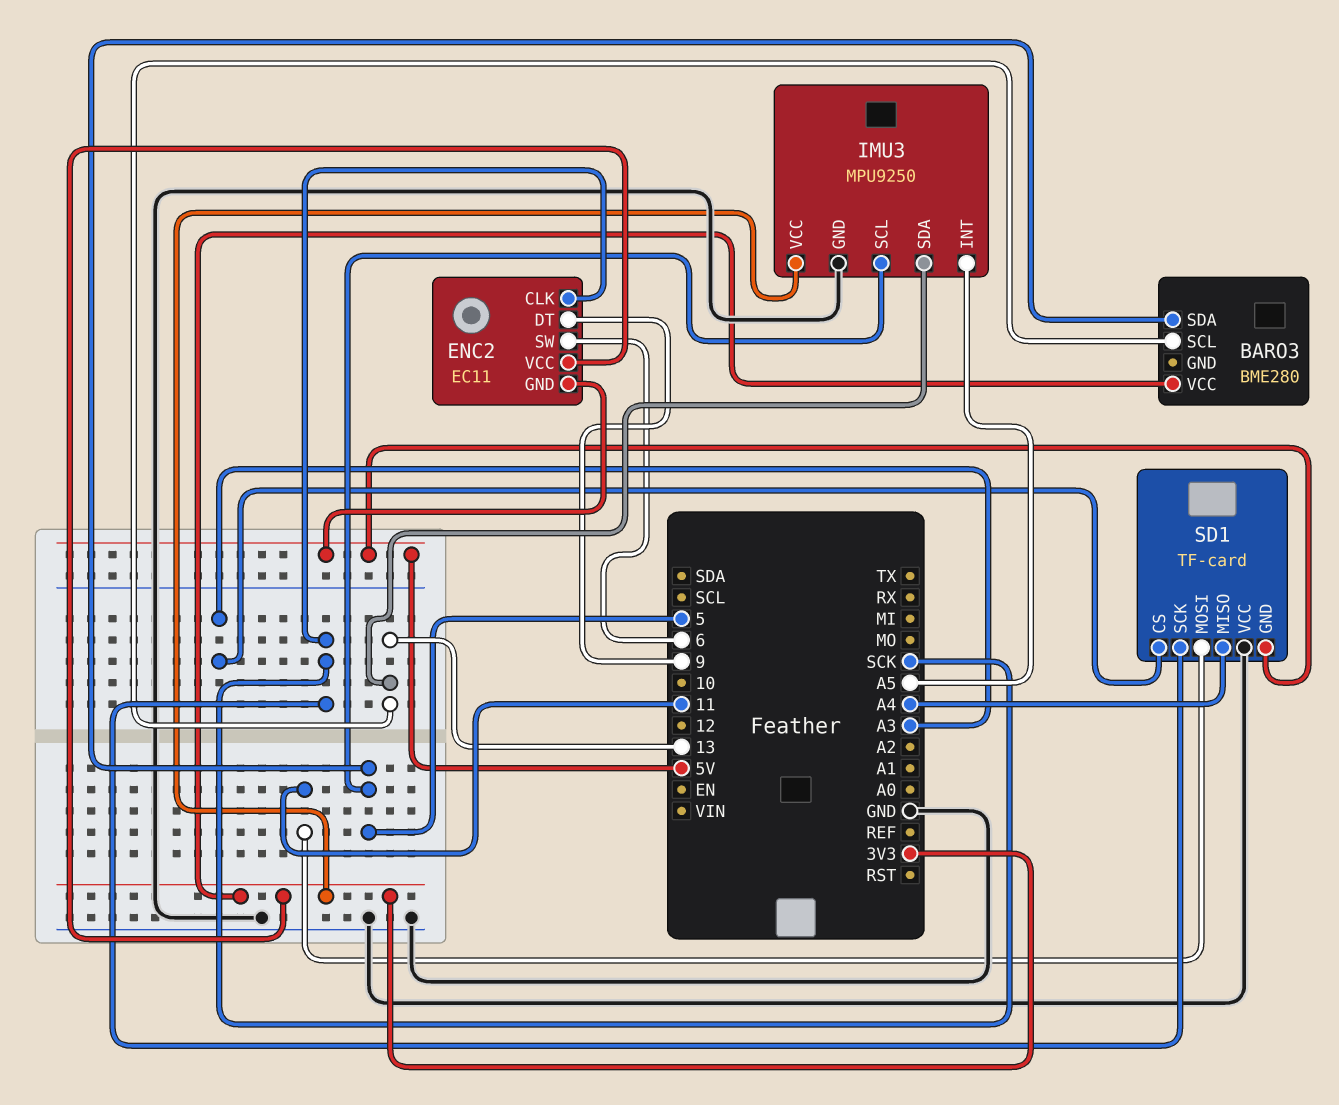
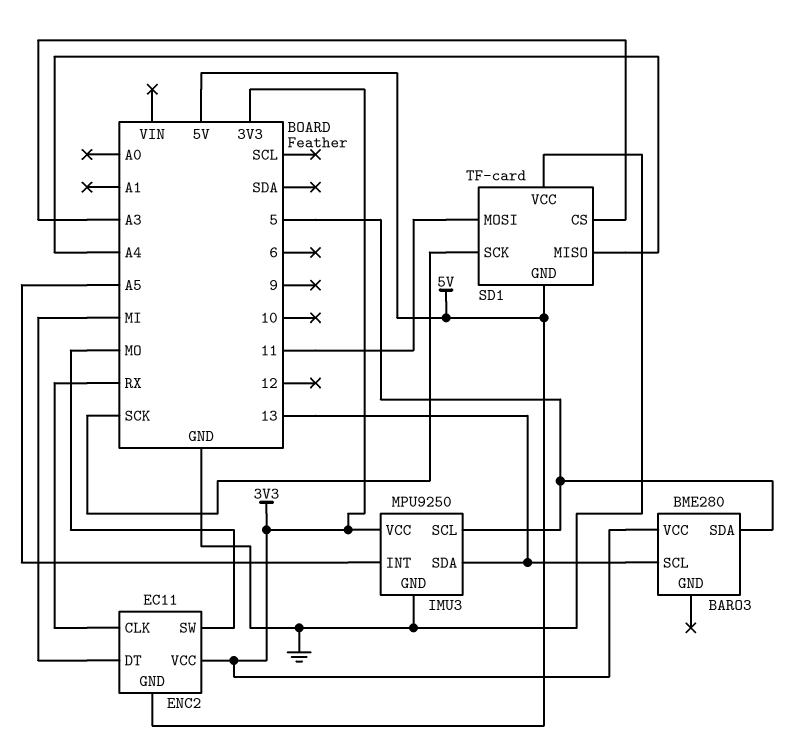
ENC2 pin CLK: SCK -> RX
ENC2 pin DT: 9 -> MI
ENC2 pin SW: 6 -> MO

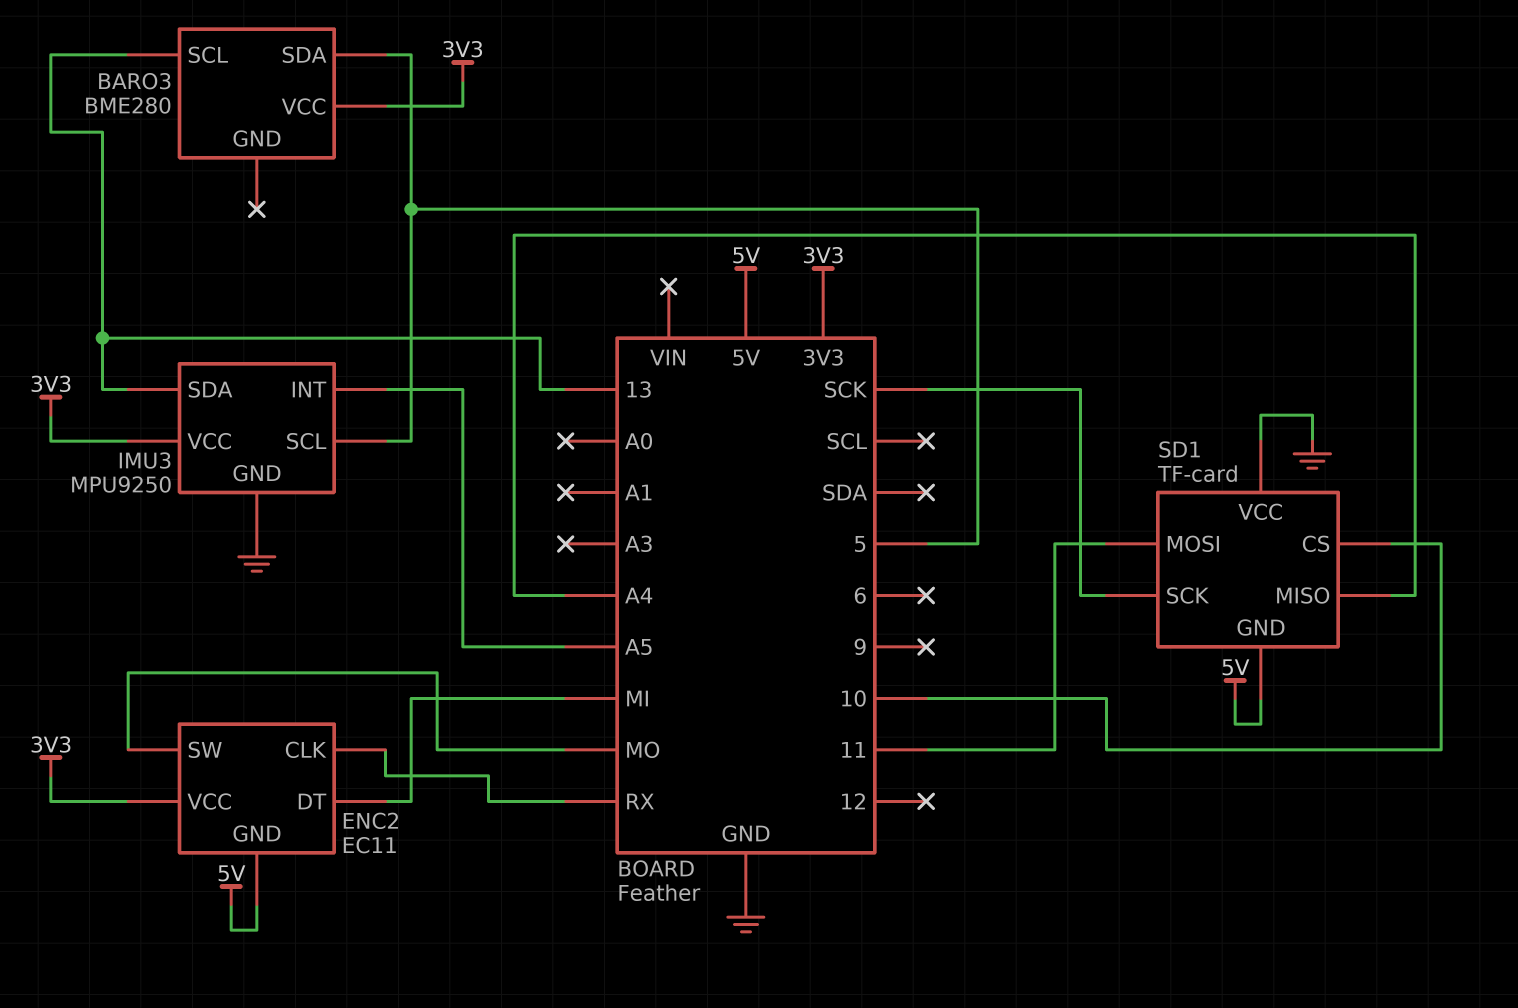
SD1 pin CS: A3 -> 10

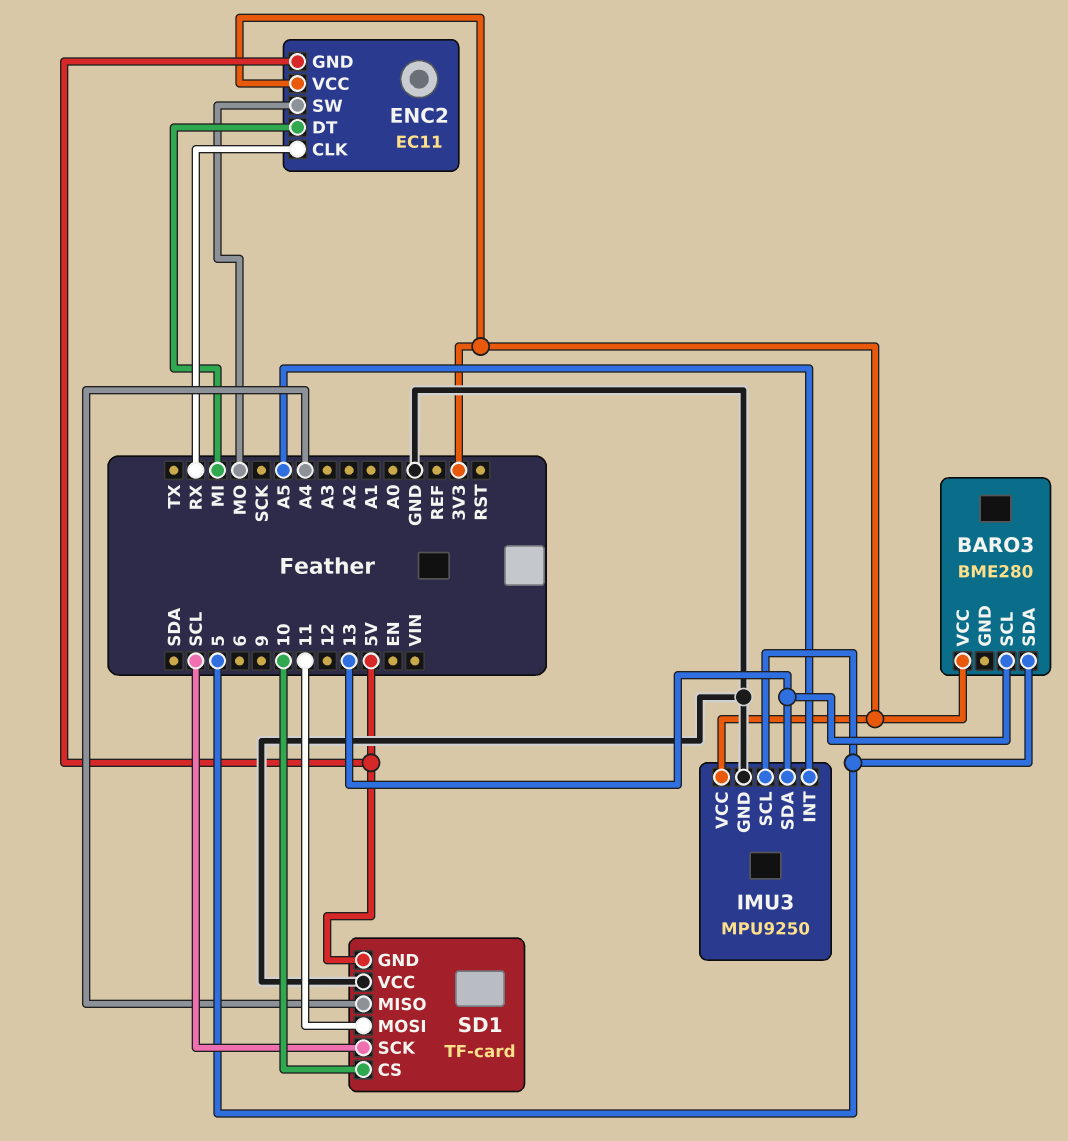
SD1 pin SCK: SCK -> SCL

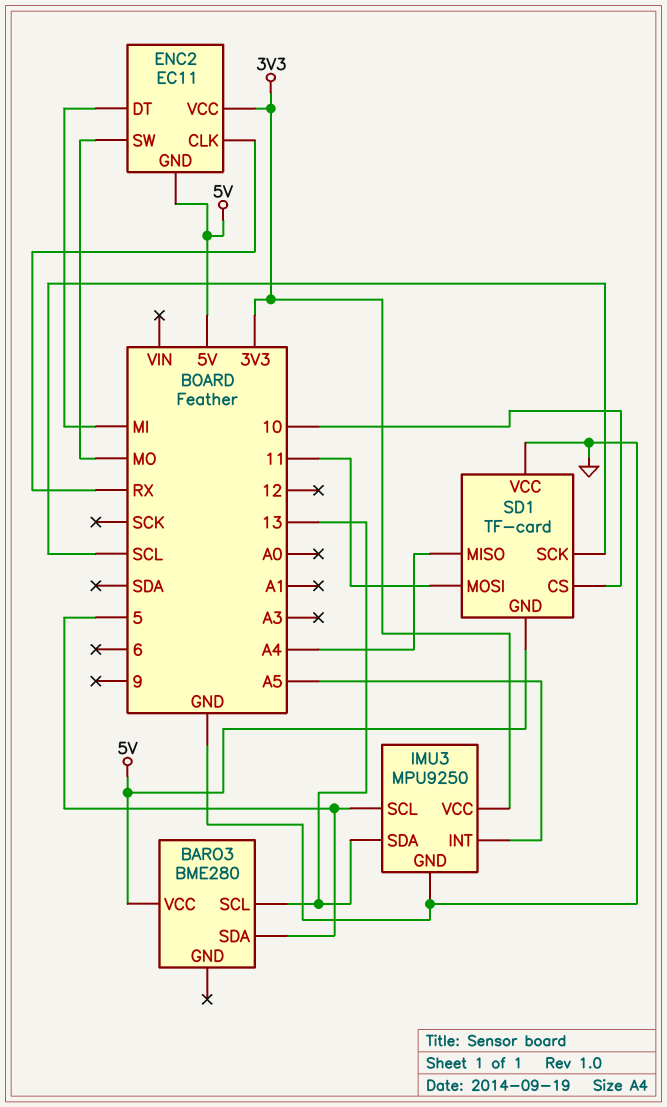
BARO3 pin VCC: 3V3 -> 5V

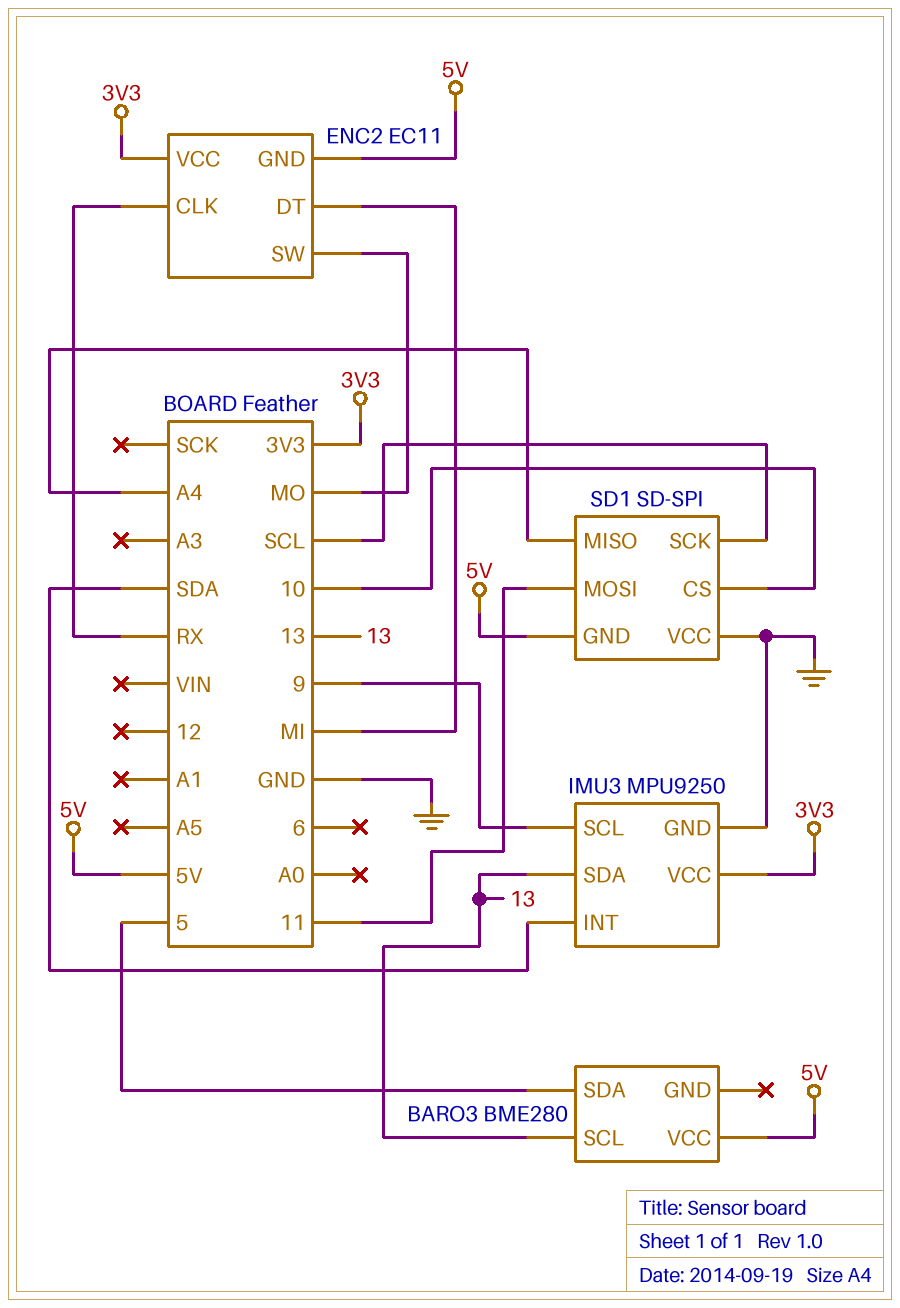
IMU3 pin INT: A5 -> SDA
IMU3 pin SCL: 5 -> 9
SD1: TF-card -> SD-SPI

